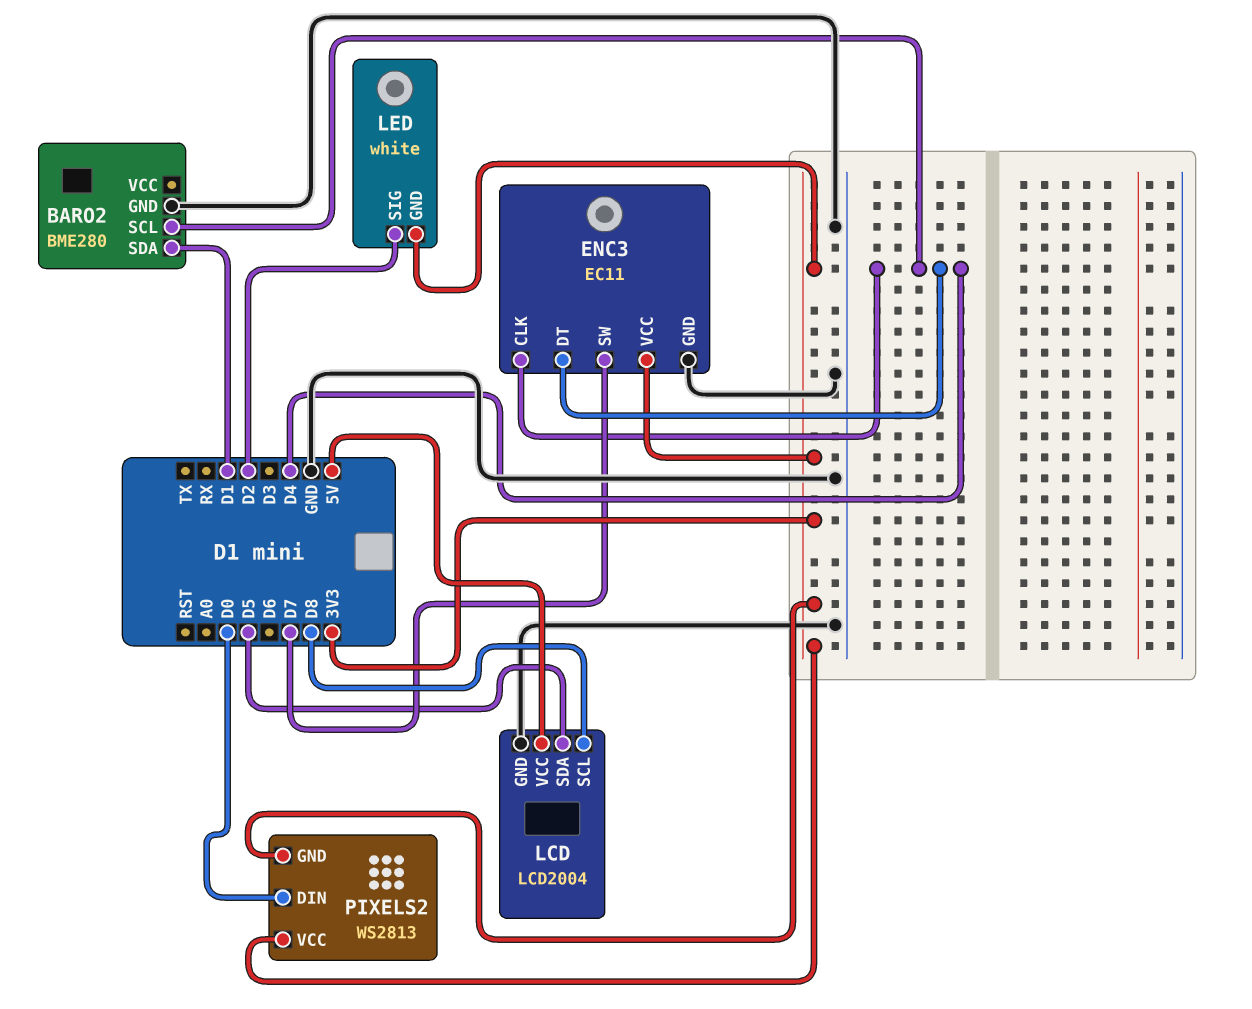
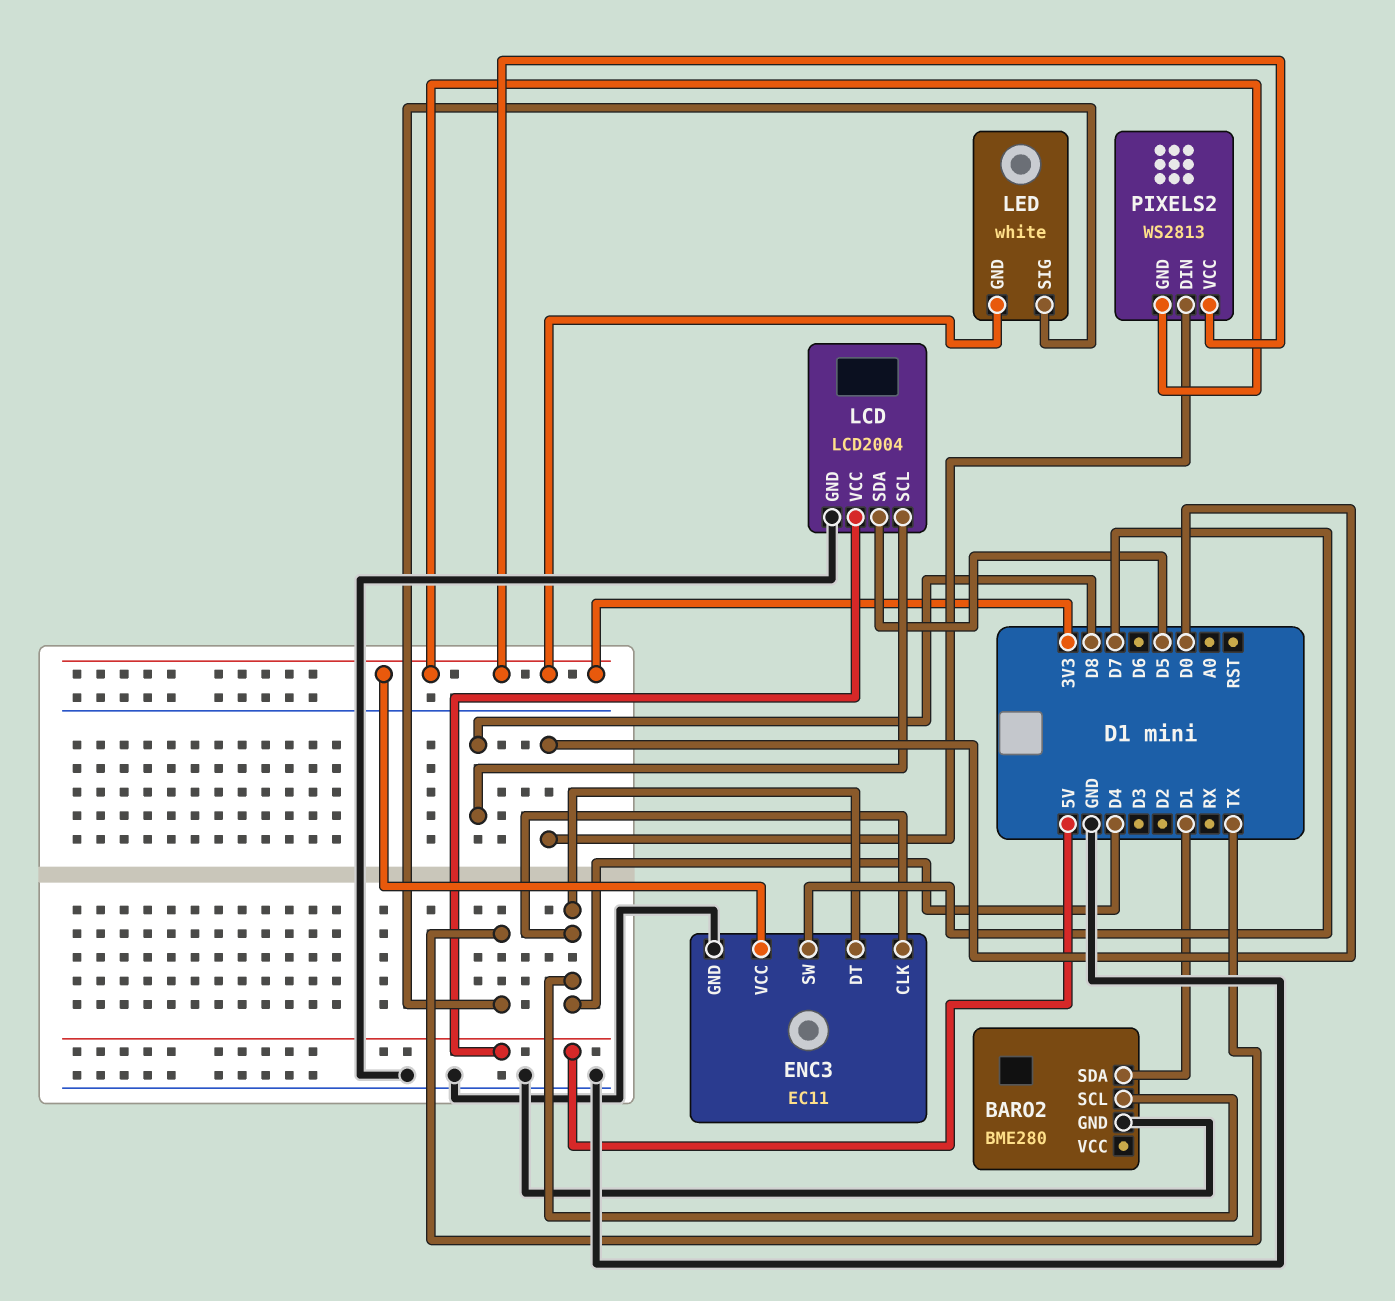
LED pin SIG: D2 -> TX

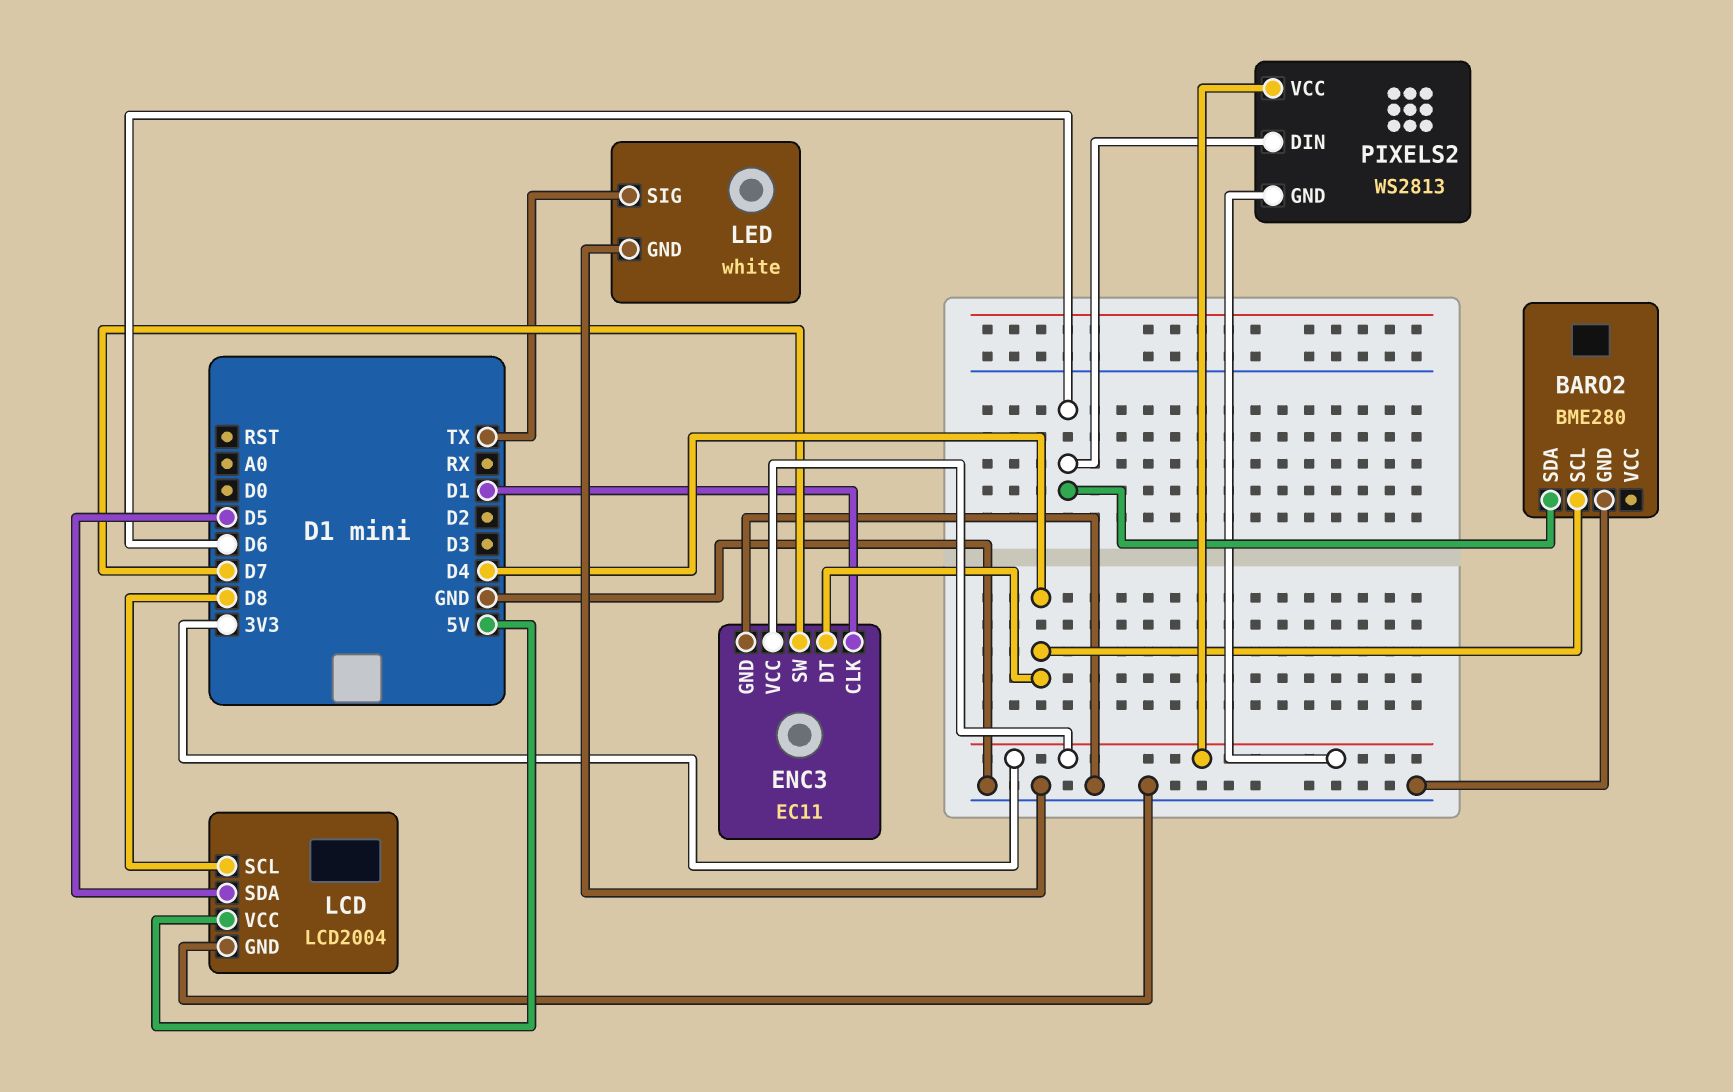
BARO2 pin SDA: D1 -> D6
ENC3 pin CLK: D4 -> D1
LED pin GND: 3V3 -> GND
PIXELS2 pin DIN: D0 -> D6

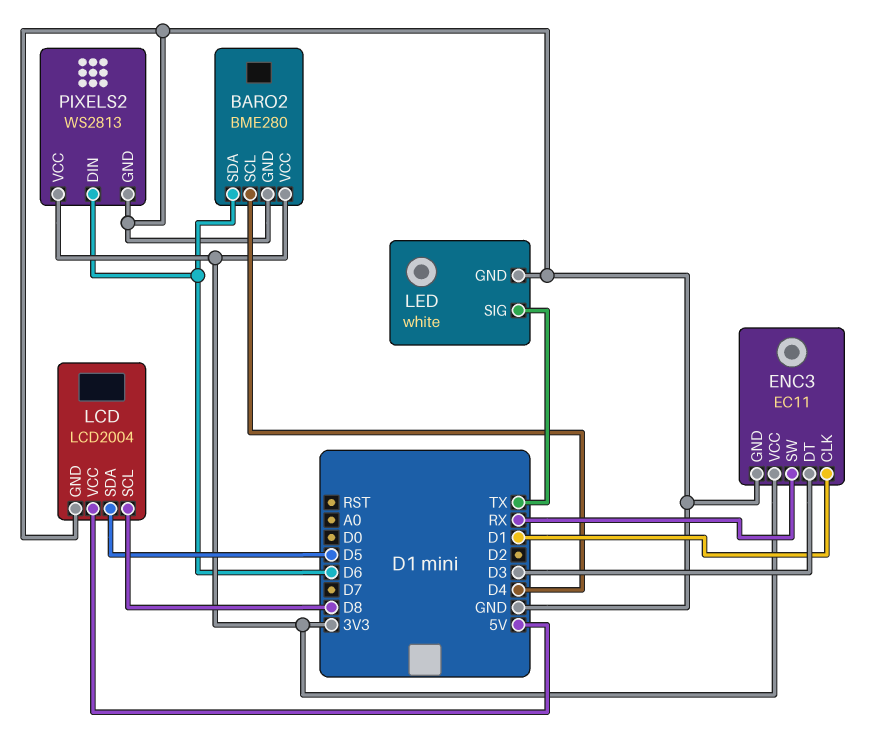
BARO2 pin VCC: none -> 3V3
ENC3 pin DT: D4 -> D3
ENC3 pin SW: D7 -> RX
PIXELS2 pin GND: 3V3 -> GND

